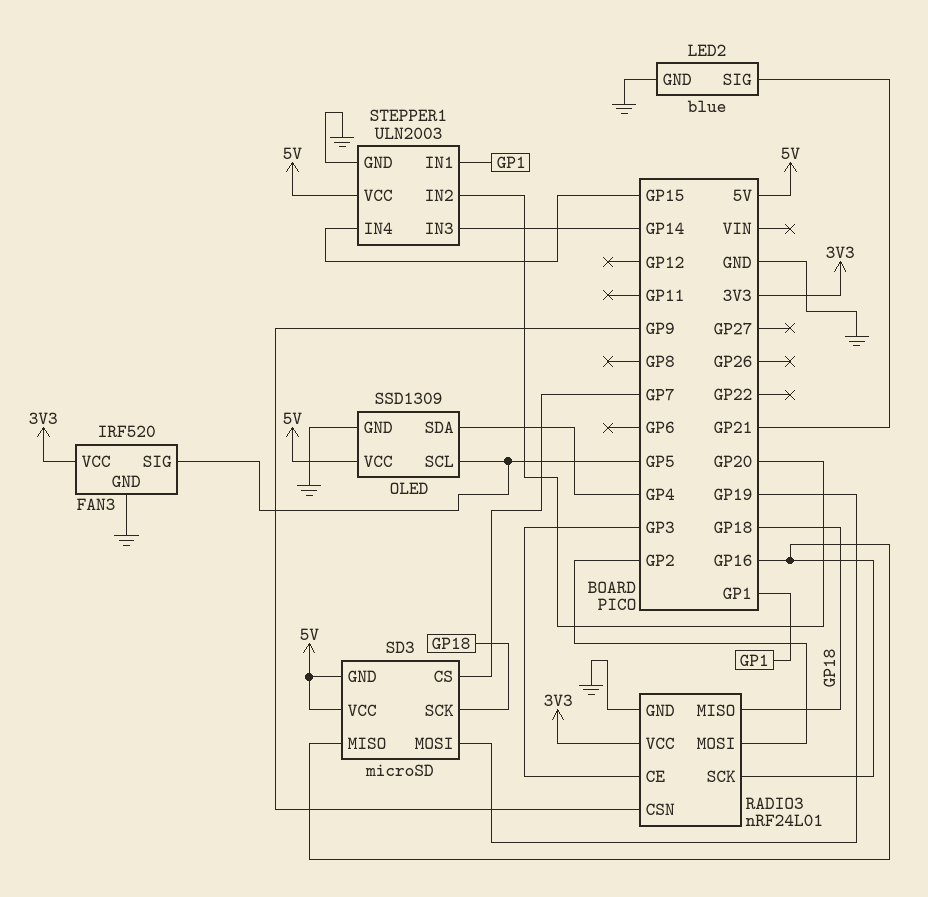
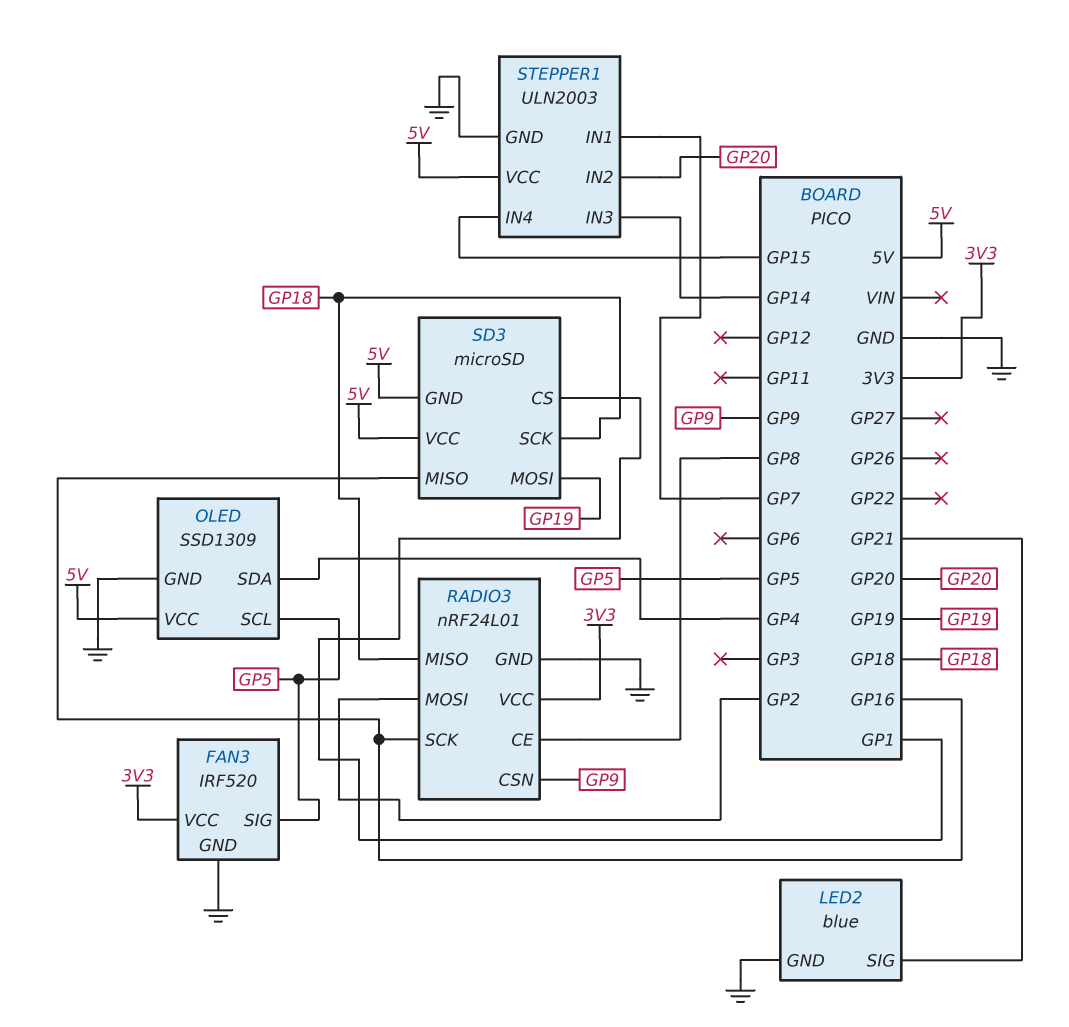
RADIO3 pin CE: GP3 -> GP8
SD3 pin CS: GP7 -> GP1
STEPPER1 pin IN1: GP1 -> GP7

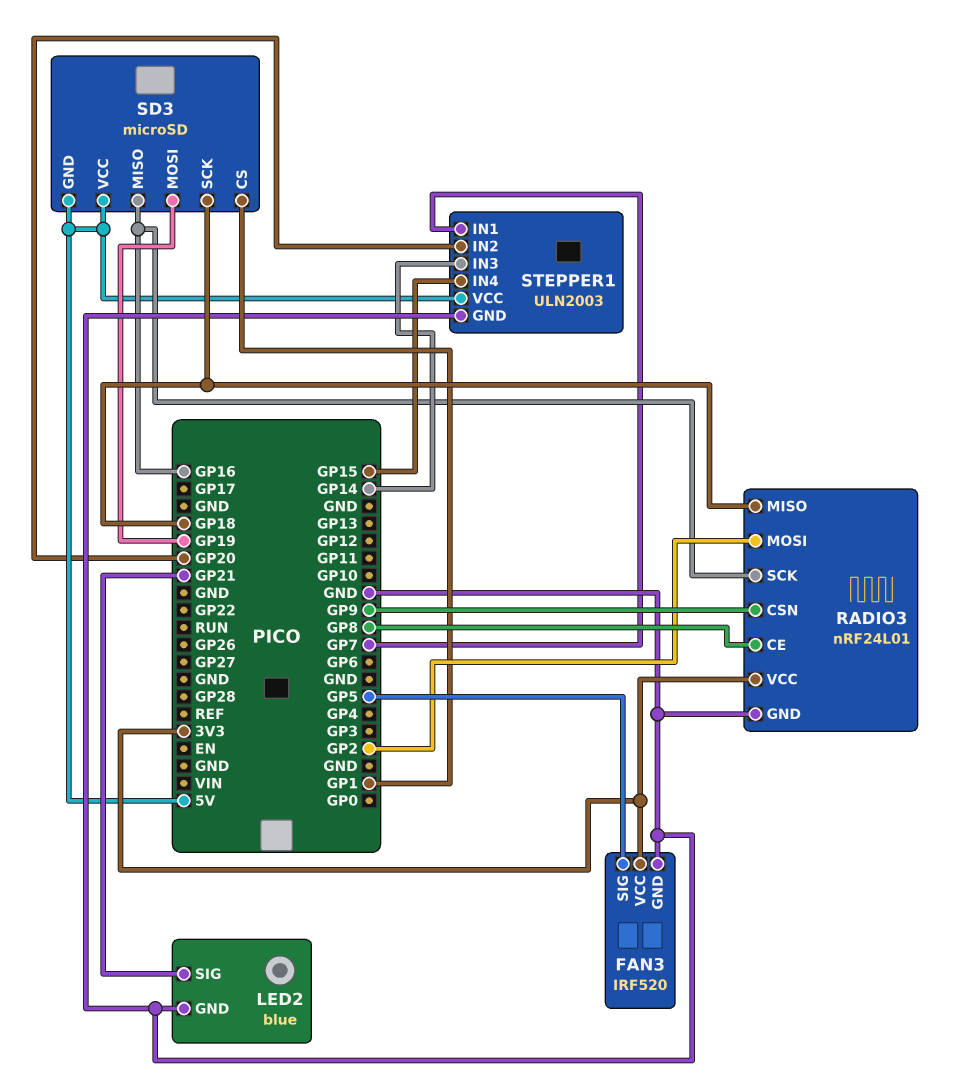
OLED: SSD1309 -> none
OLED pin GND: GND -> none
OLED pin SCL: GP5 -> none
OLED pin SDA: GP4 -> none
OLED pin VCC: 5V -> none

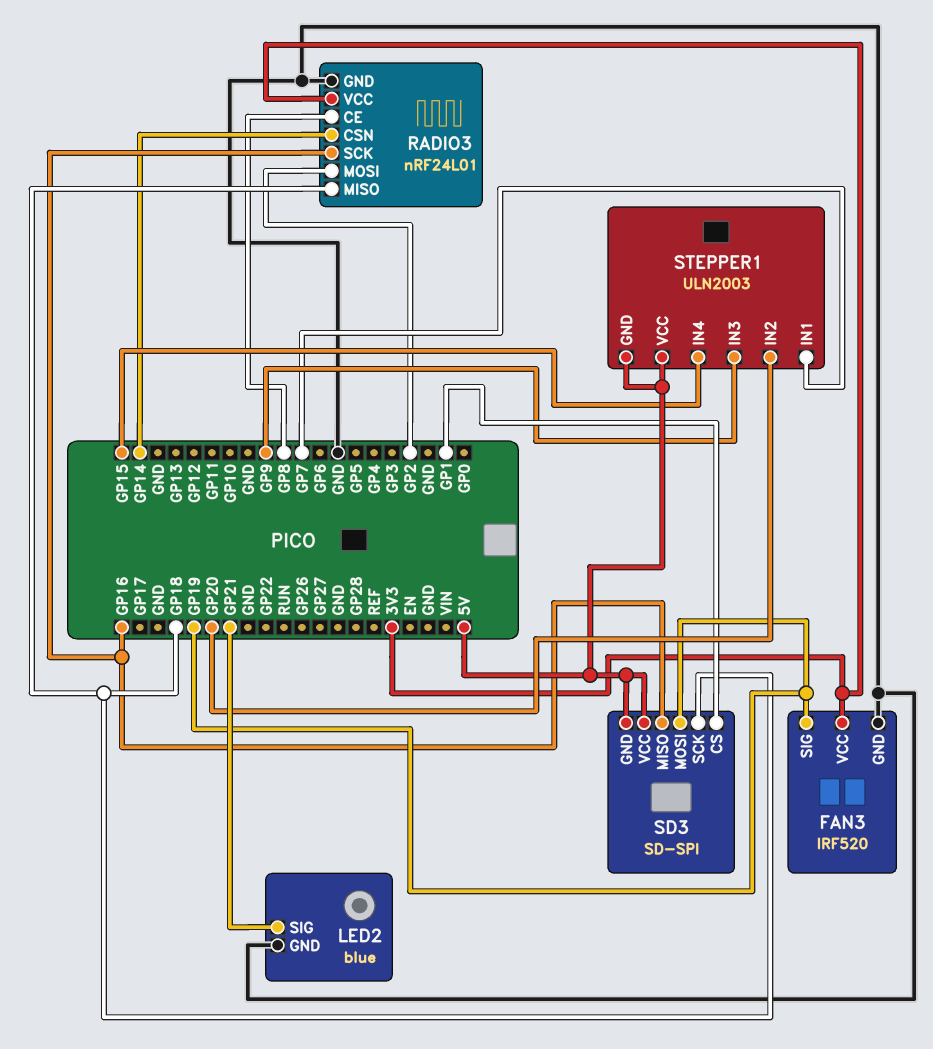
FAN3 pin SIG: GP5 -> GP19
RADIO3 pin CSN: GP9 -> GP14
SD3: microSD -> SD-SPI
STEPPER1 pin GND: GND -> 5V
STEPPER1 pin IN3: GP14 -> GP9

